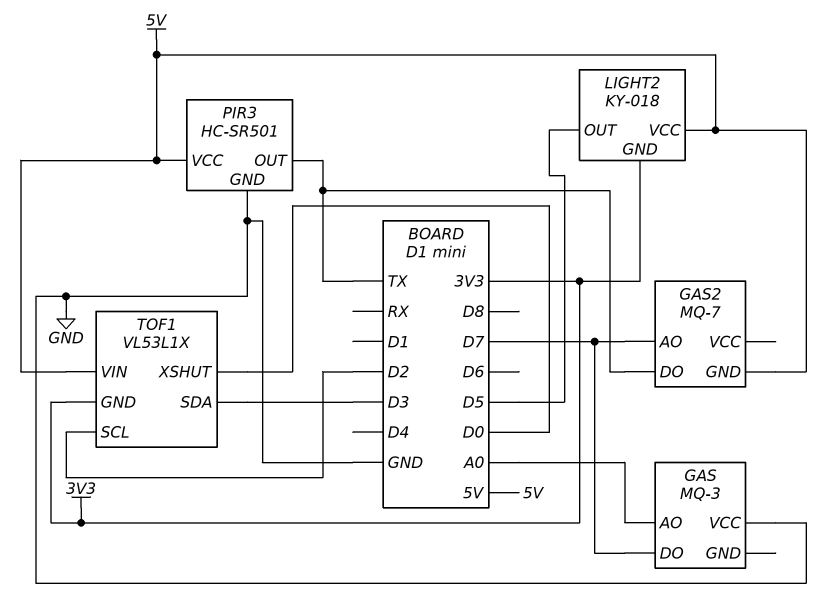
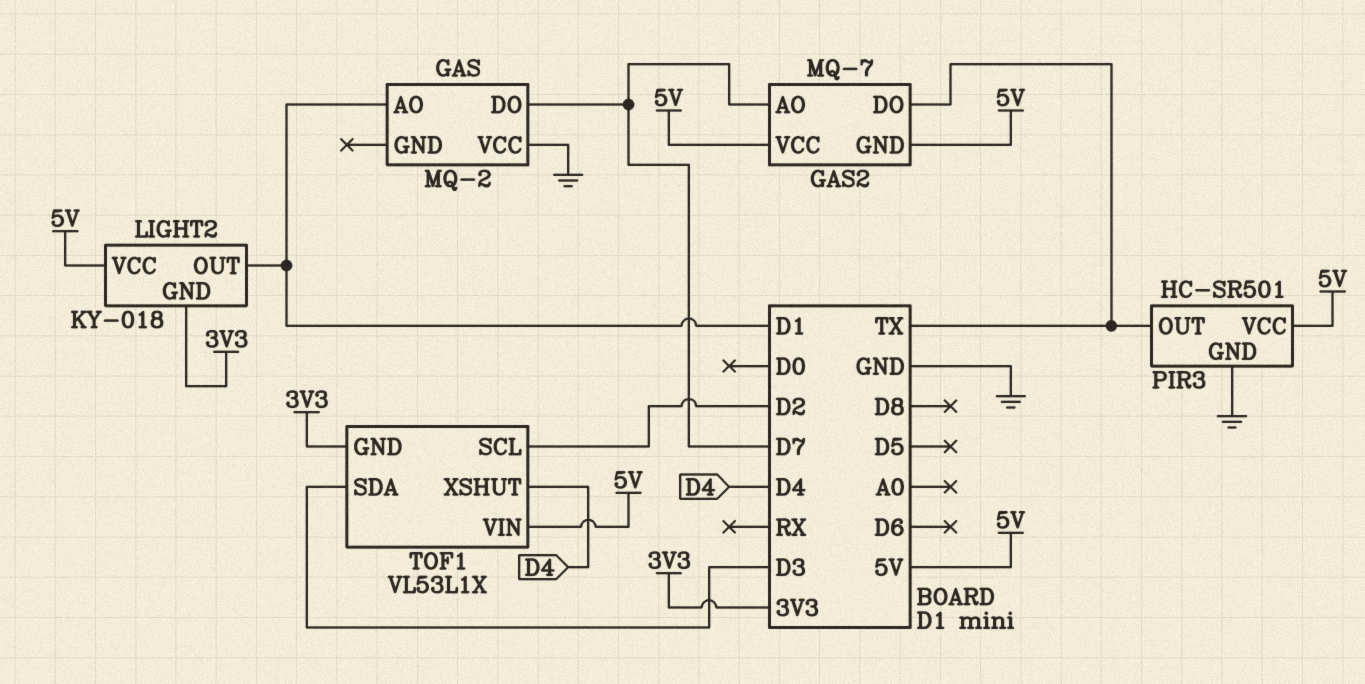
GAS: MQ-3 -> MQ-2
GAS pin AO: A0 -> D1
GAS2 pin VCC: none -> 5V
LIGHT2 pin OUT: D5 -> D1
TOF1 pin XSHUT: D0 -> D4

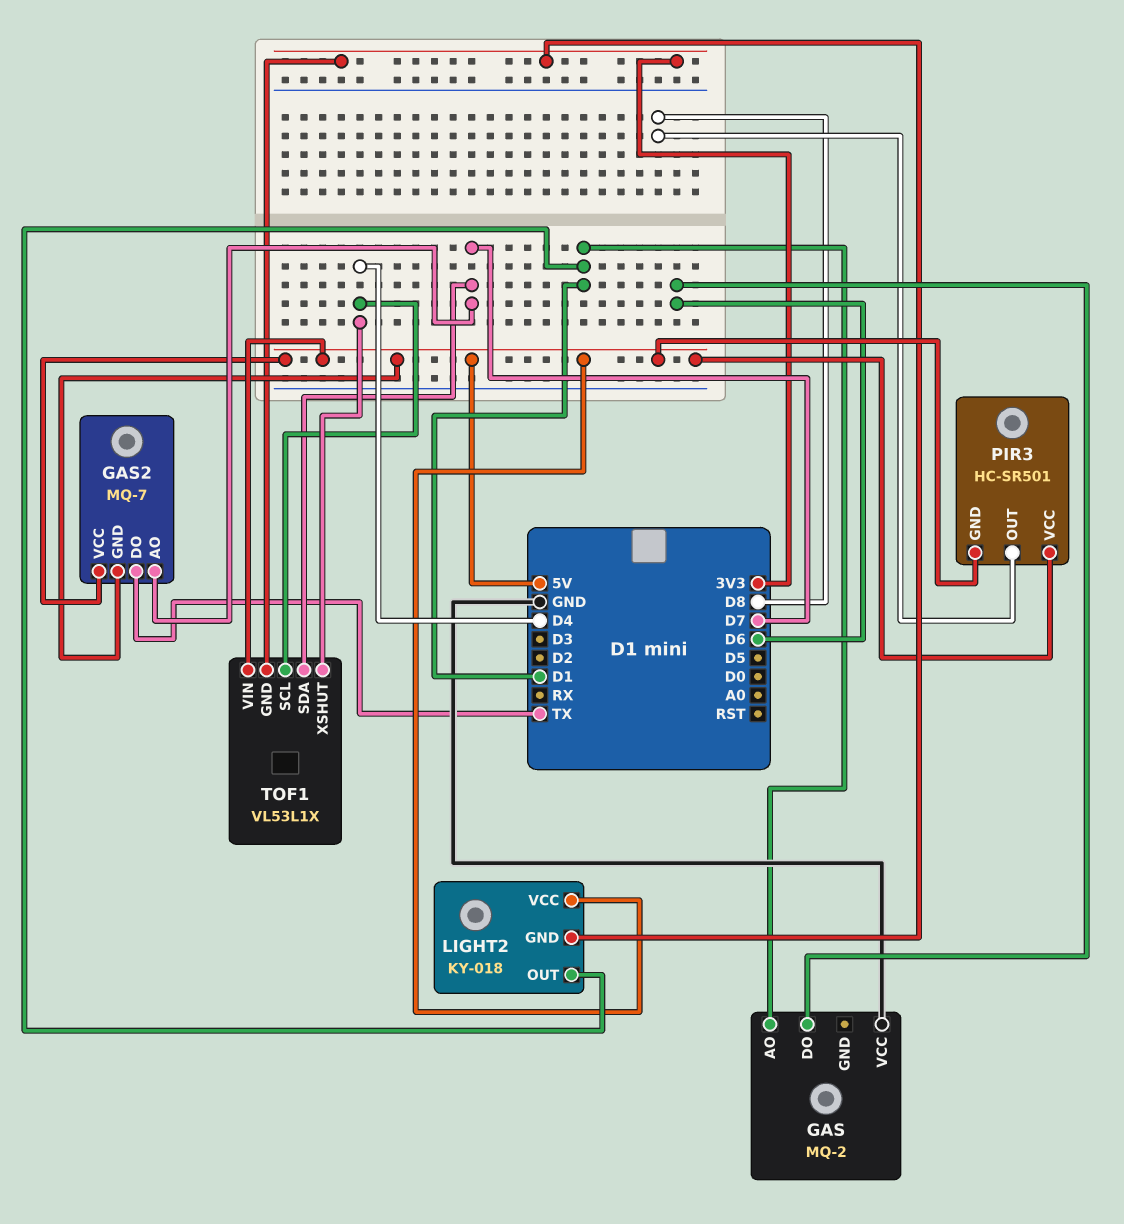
GAS pin DO: D7 -> D6
PIR3 pin GND: GND -> 5V
PIR3 pin OUT: TX -> D8
TOF1 pin SCL: D2 -> D4
TOF1 pin SDA: D3 -> D7

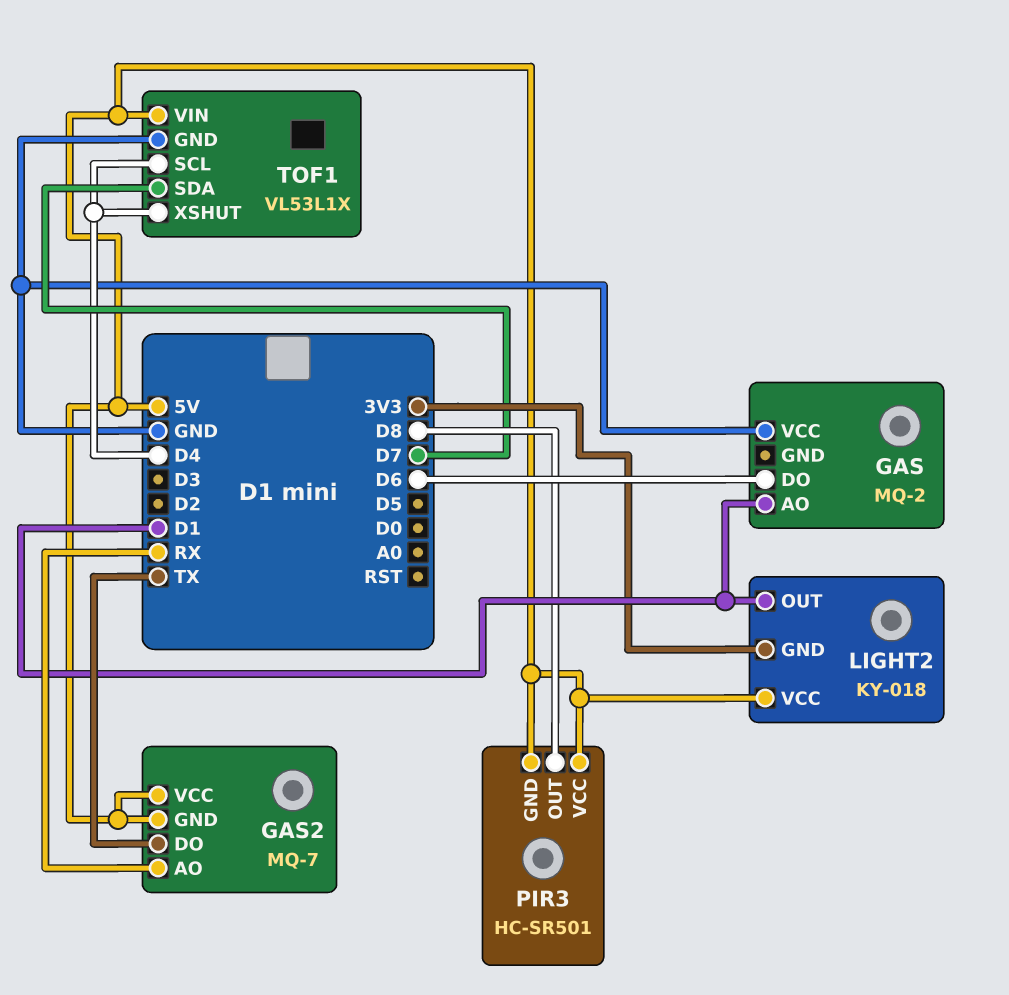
GAS2 pin AO: D7 -> RX
TOF1 pin GND: 3V3 -> GND

